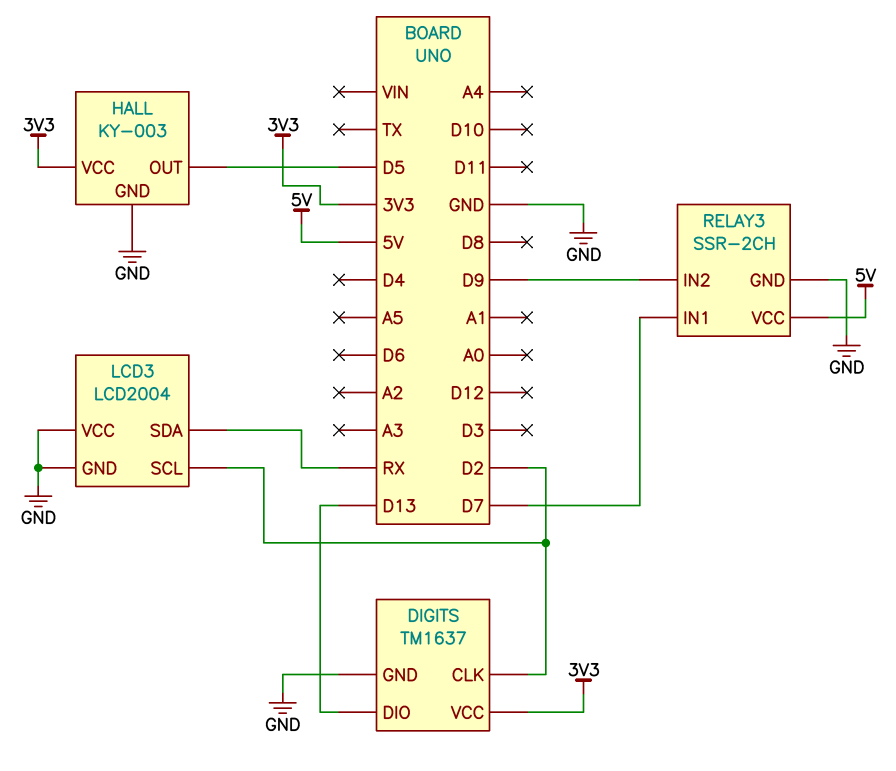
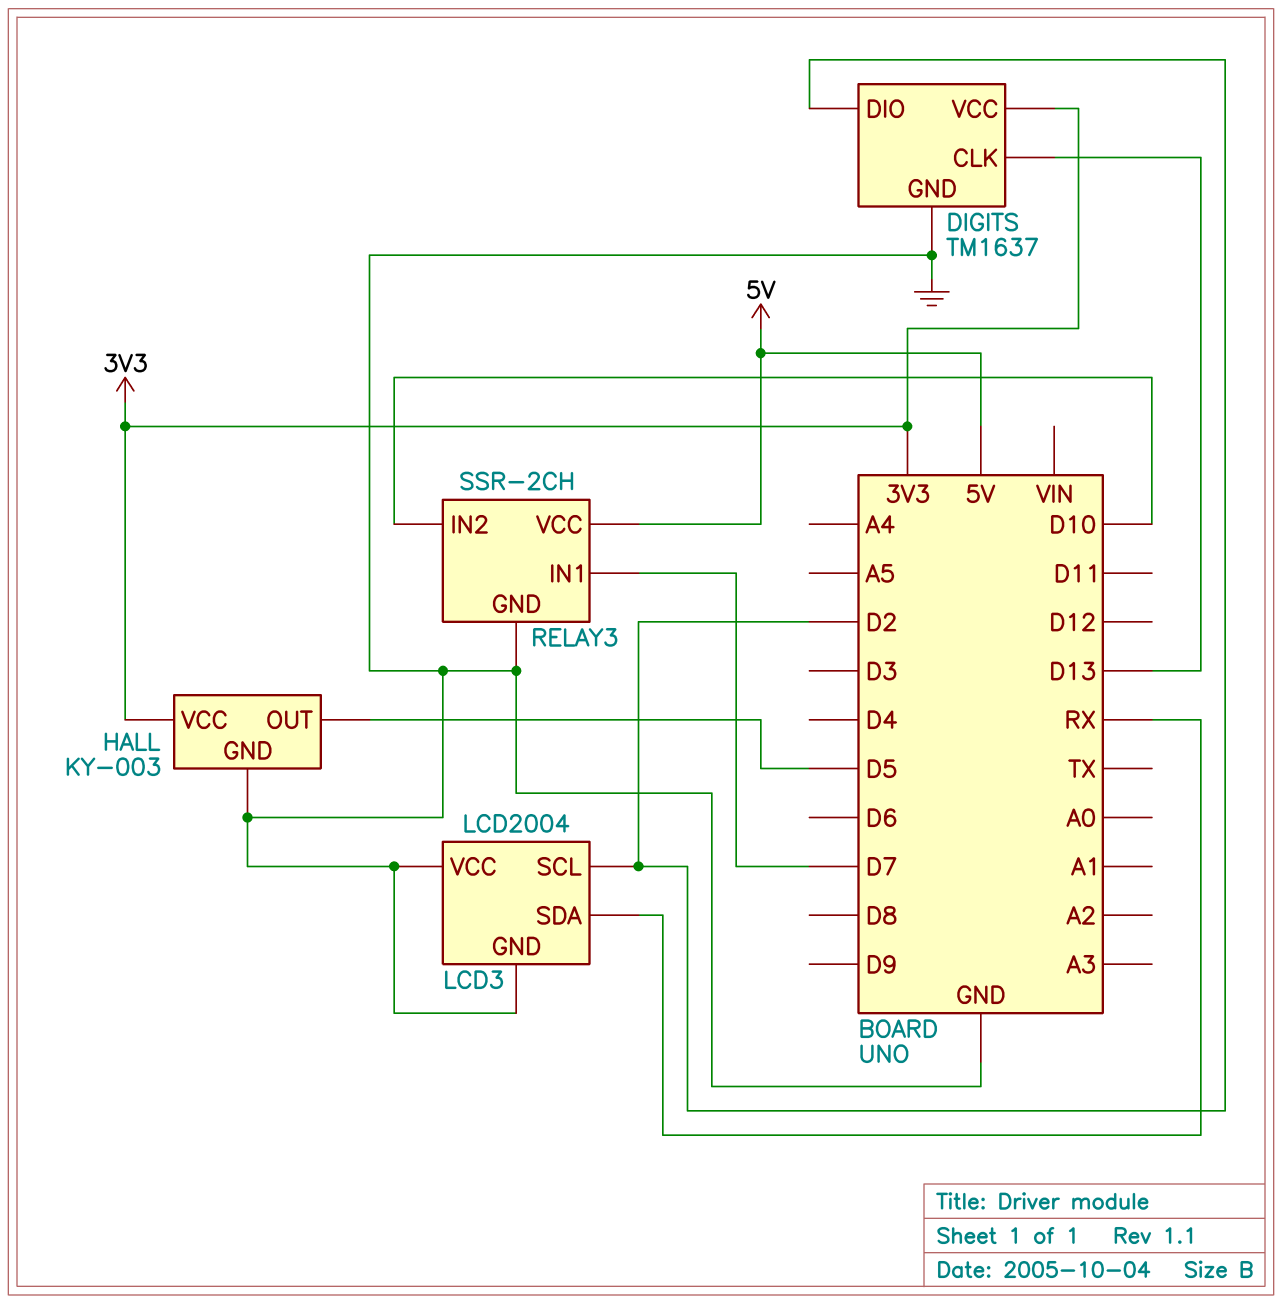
DIGITS pin CLK: D2 -> D13
DIGITS pin DIO: D13 -> D2
RELAY3 pin IN2: D9 -> D10

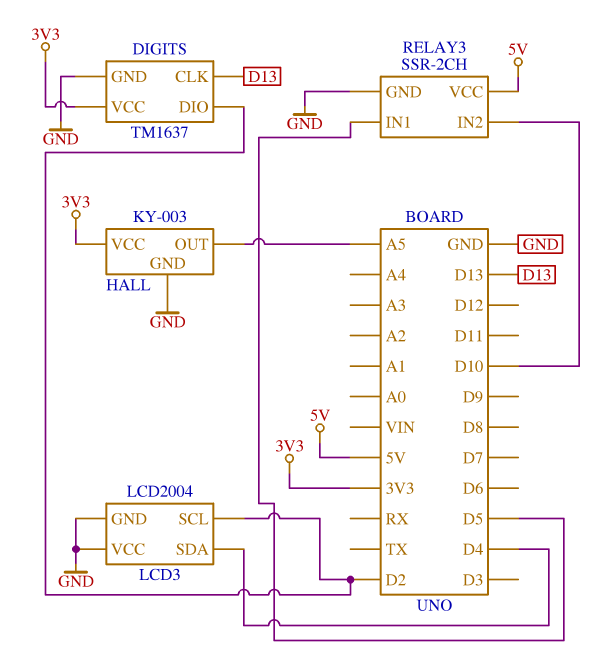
HALL pin OUT: D5 -> A5
LCD3 pin SDA: RX -> D4
RELAY3 pin IN1: D7 -> D5

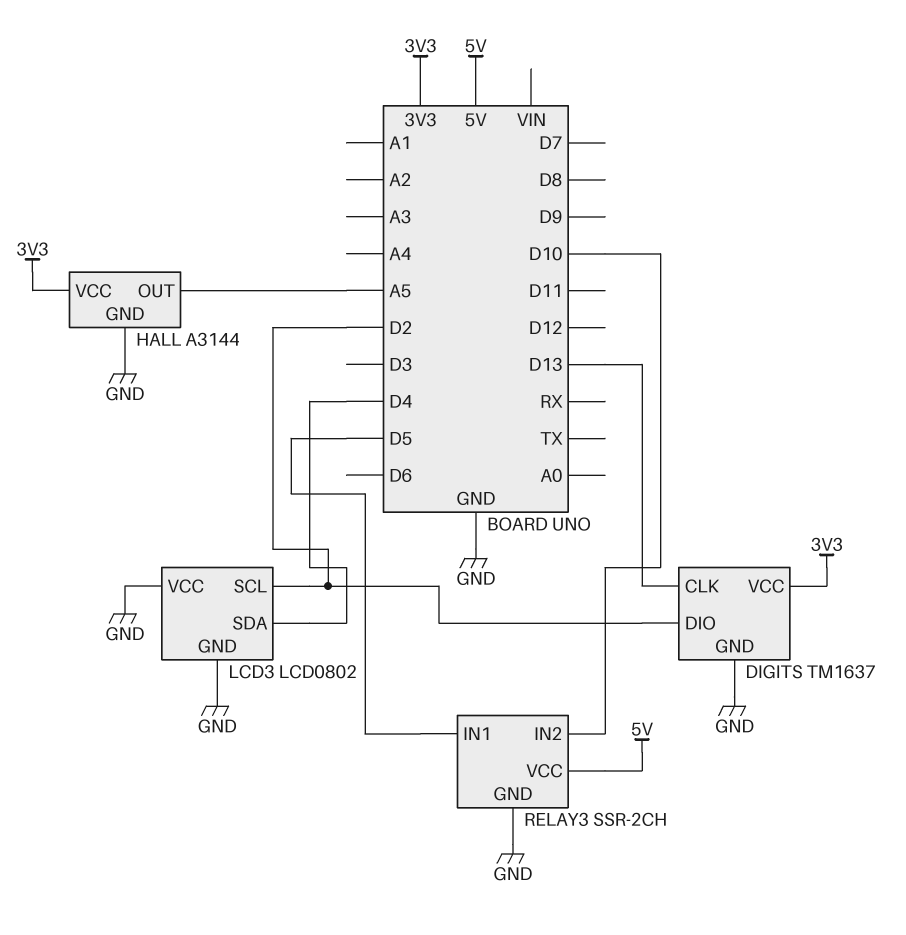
HALL: KY-003 -> A3144
LCD3: LCD2004 -> LCD0802

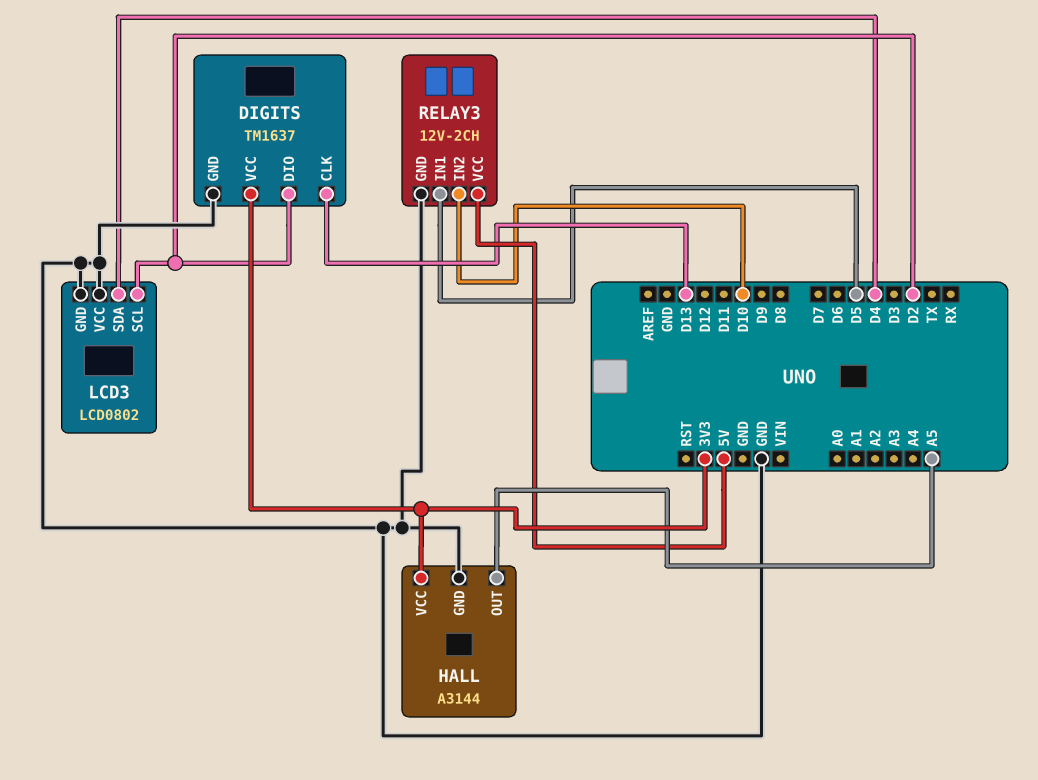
RELAY3: SSR-2CH -> 12V-2CH

